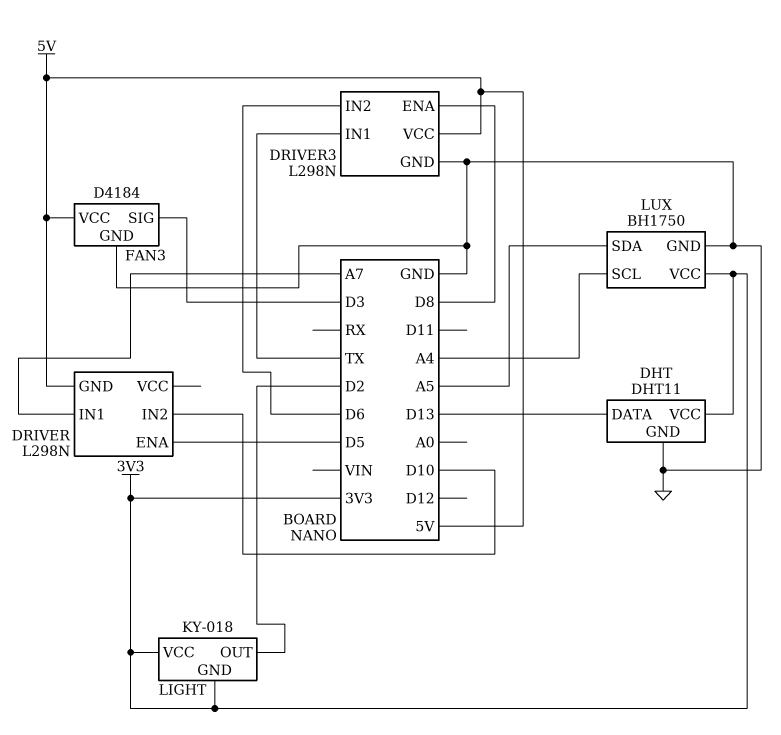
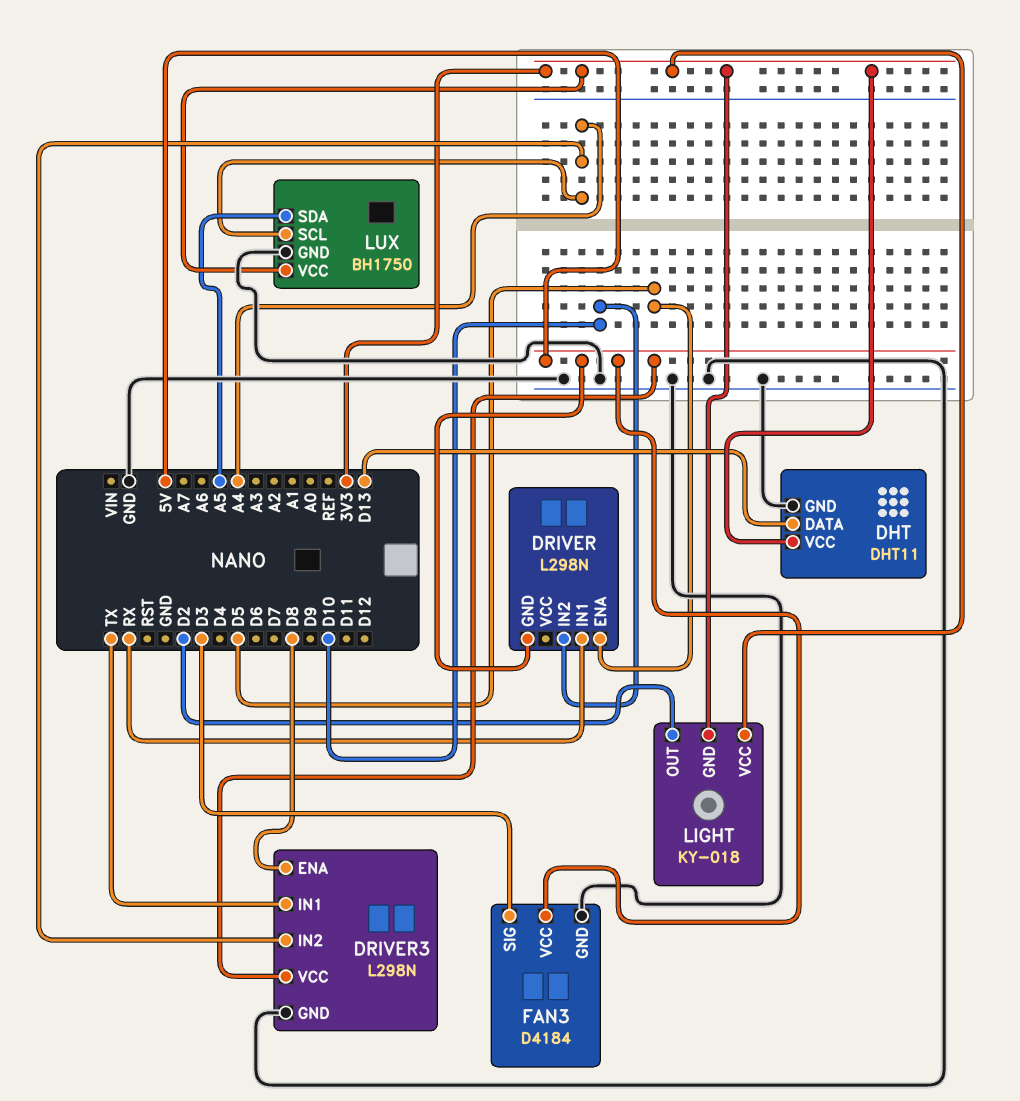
DRIVER pin IN1: A7 -> RX
DRIVER3 pin IN2: D6 -> A4

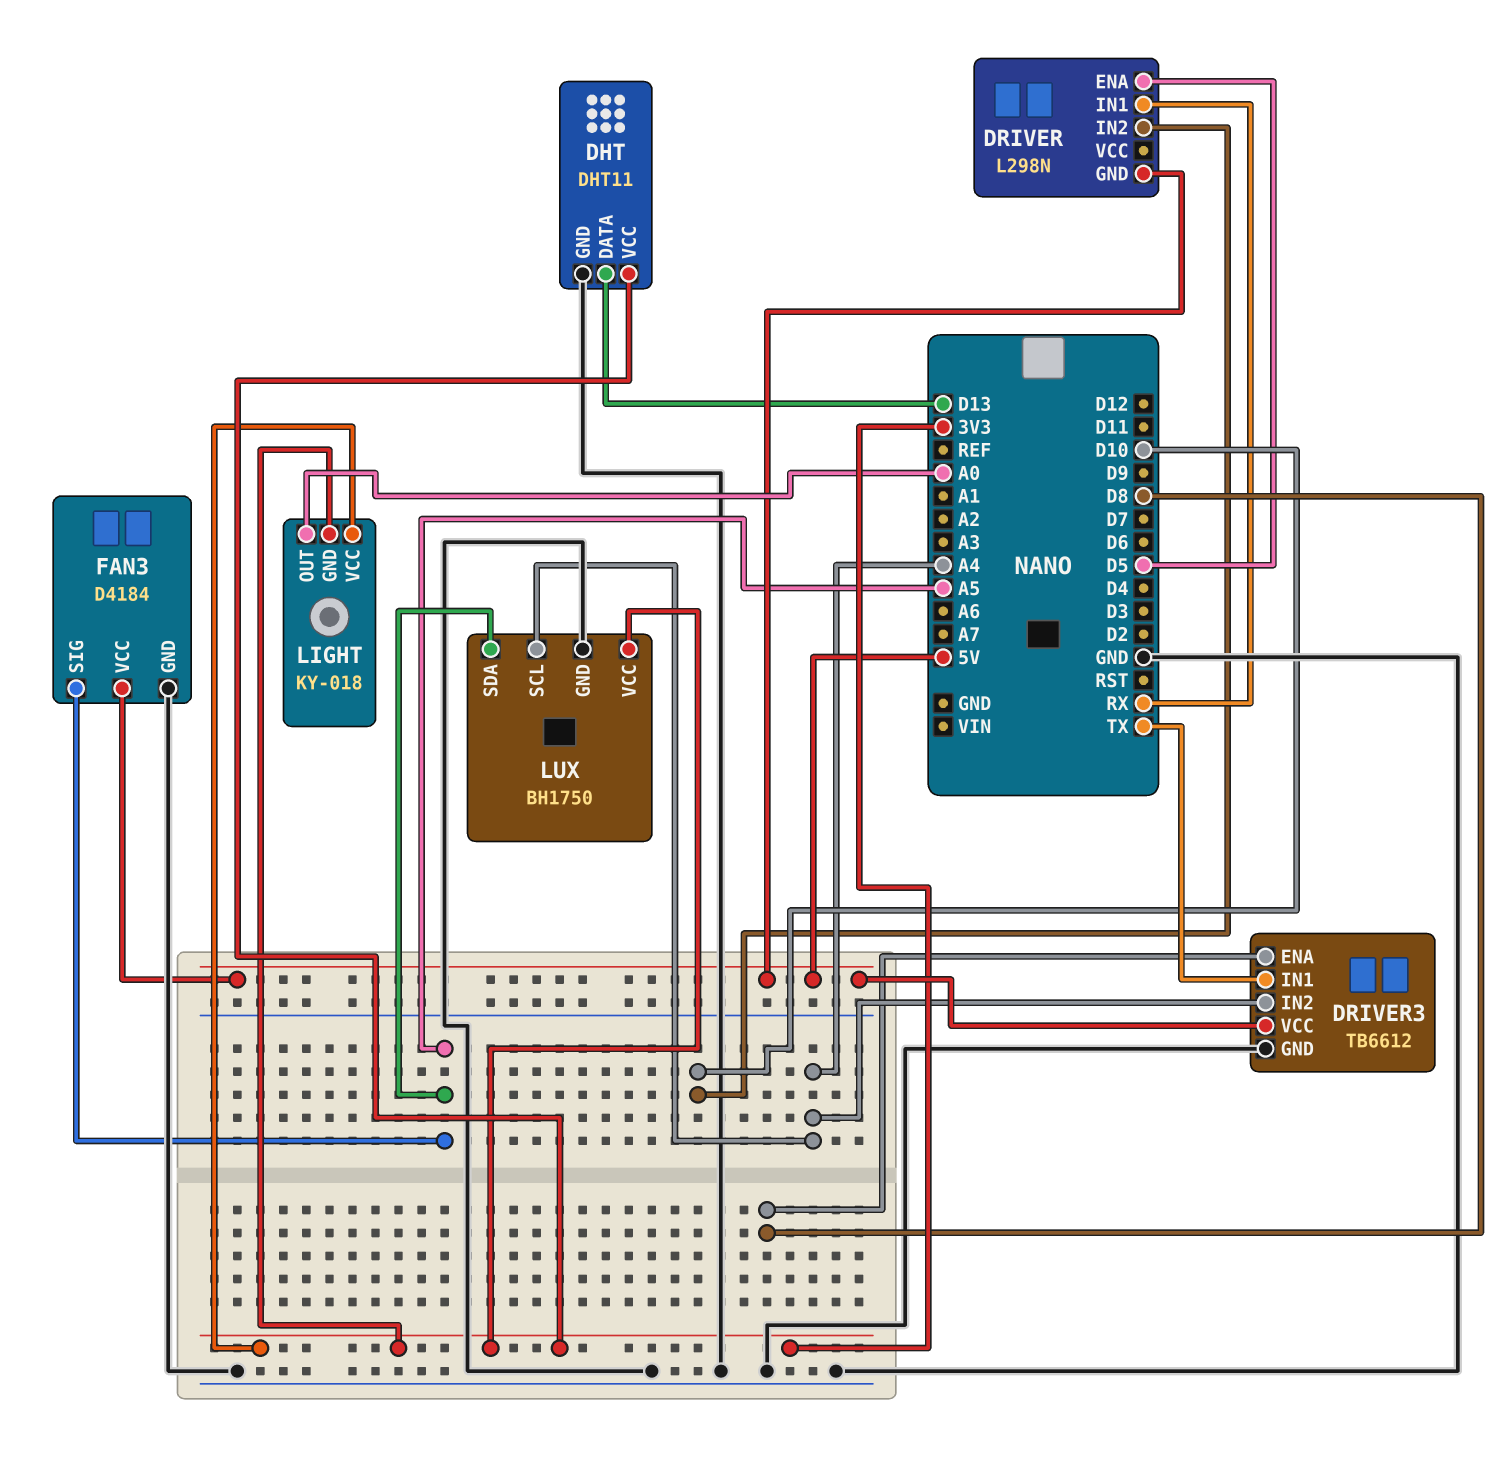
DRIVER3: L298N -> TB6612
FAN3 pin SIG: D3 -> A5
LIGHT pin OUT: D2 -> A0

